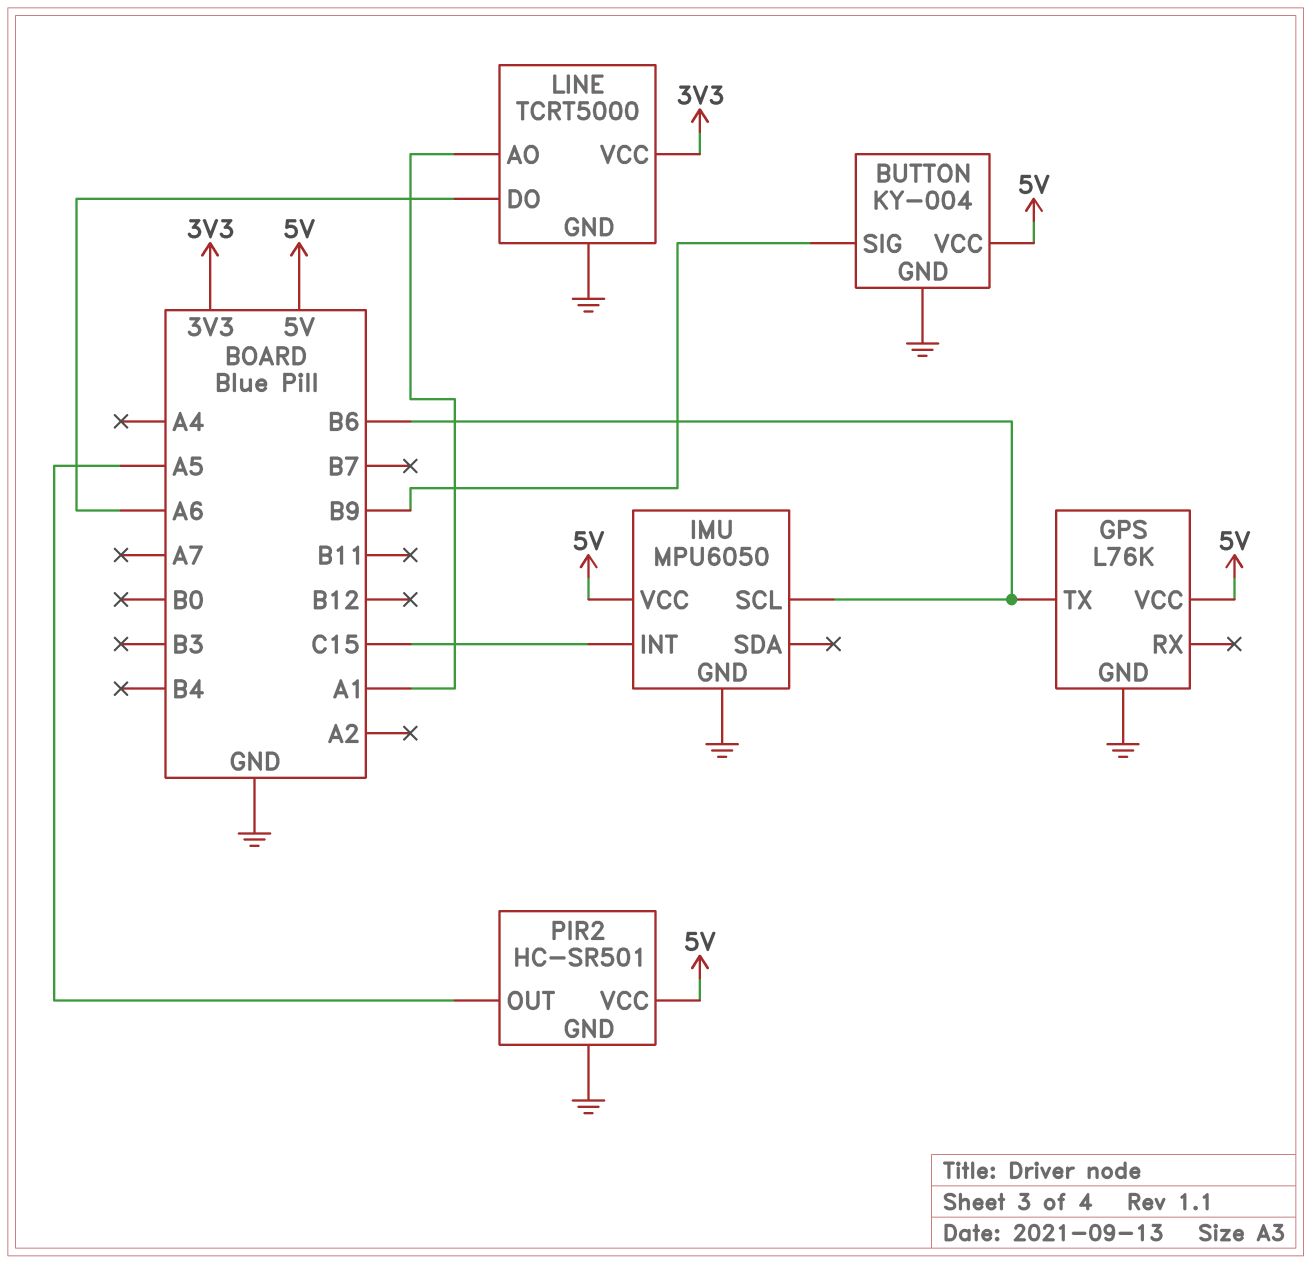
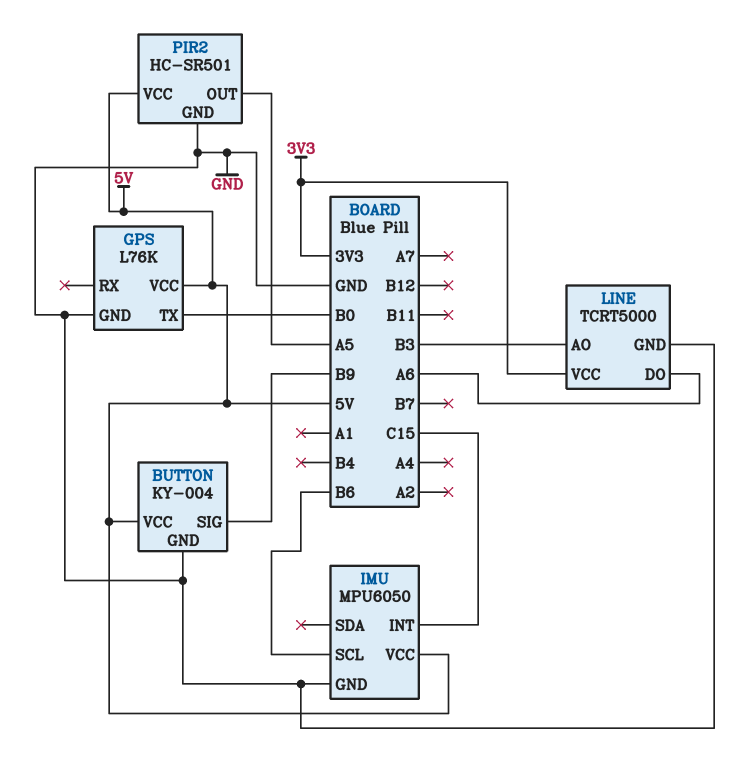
GPS pin TX: B6 -> B0
LINE pin AO: A1 -> B3

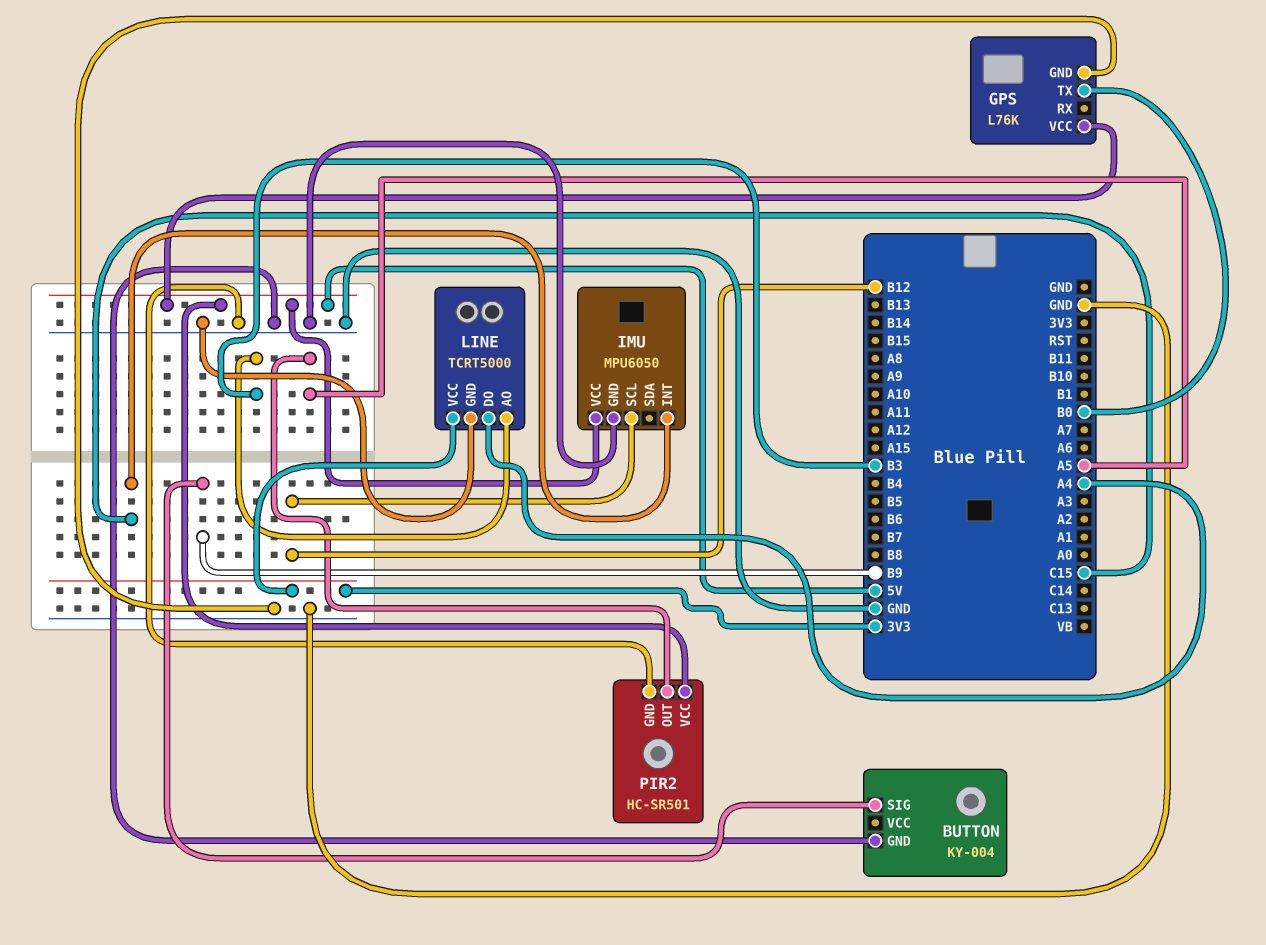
BUTTON pin VCC: 5V -> none
IMU pin SCL: B6 -> B12
LINE pin DO: A6 -> A4

